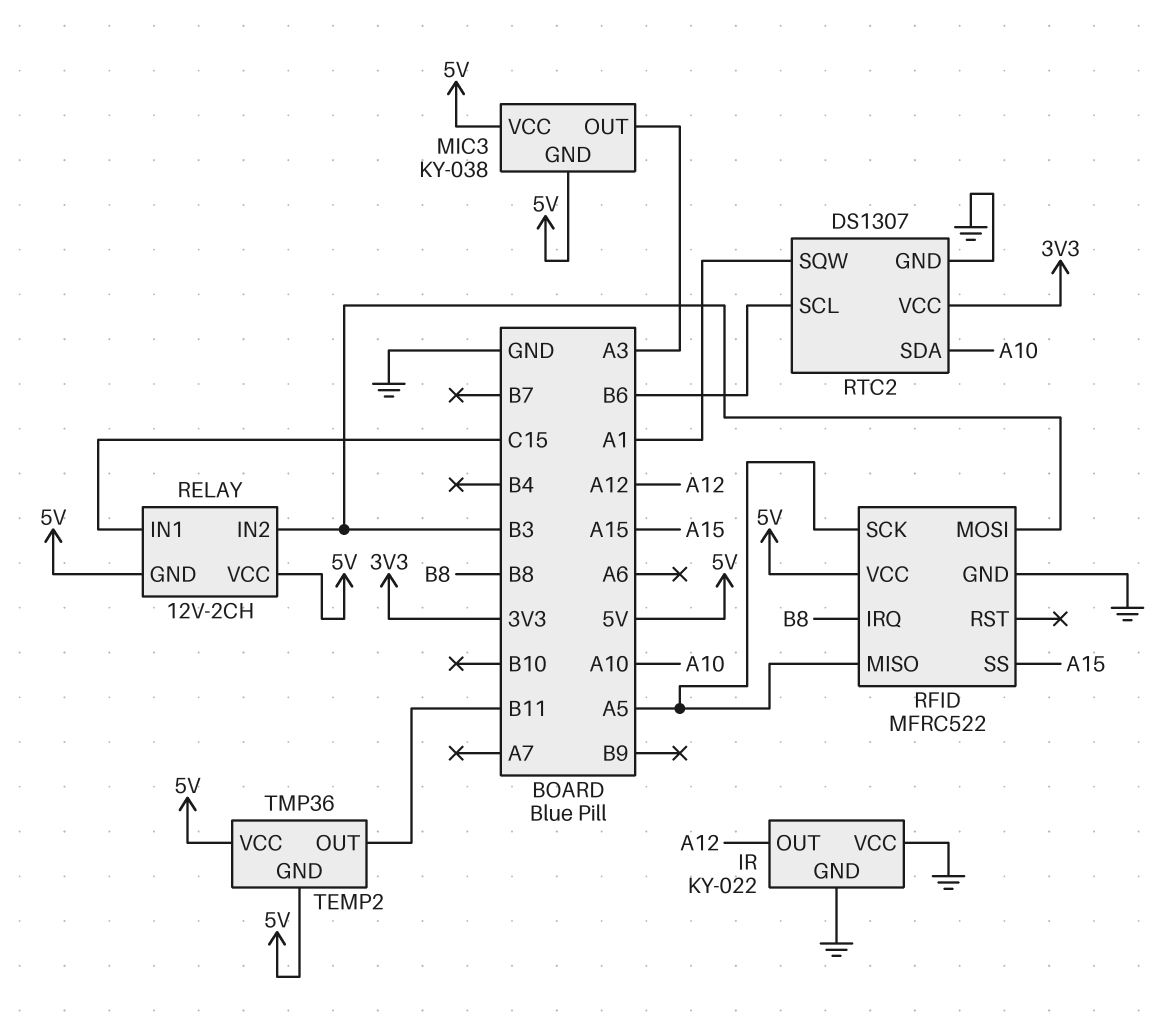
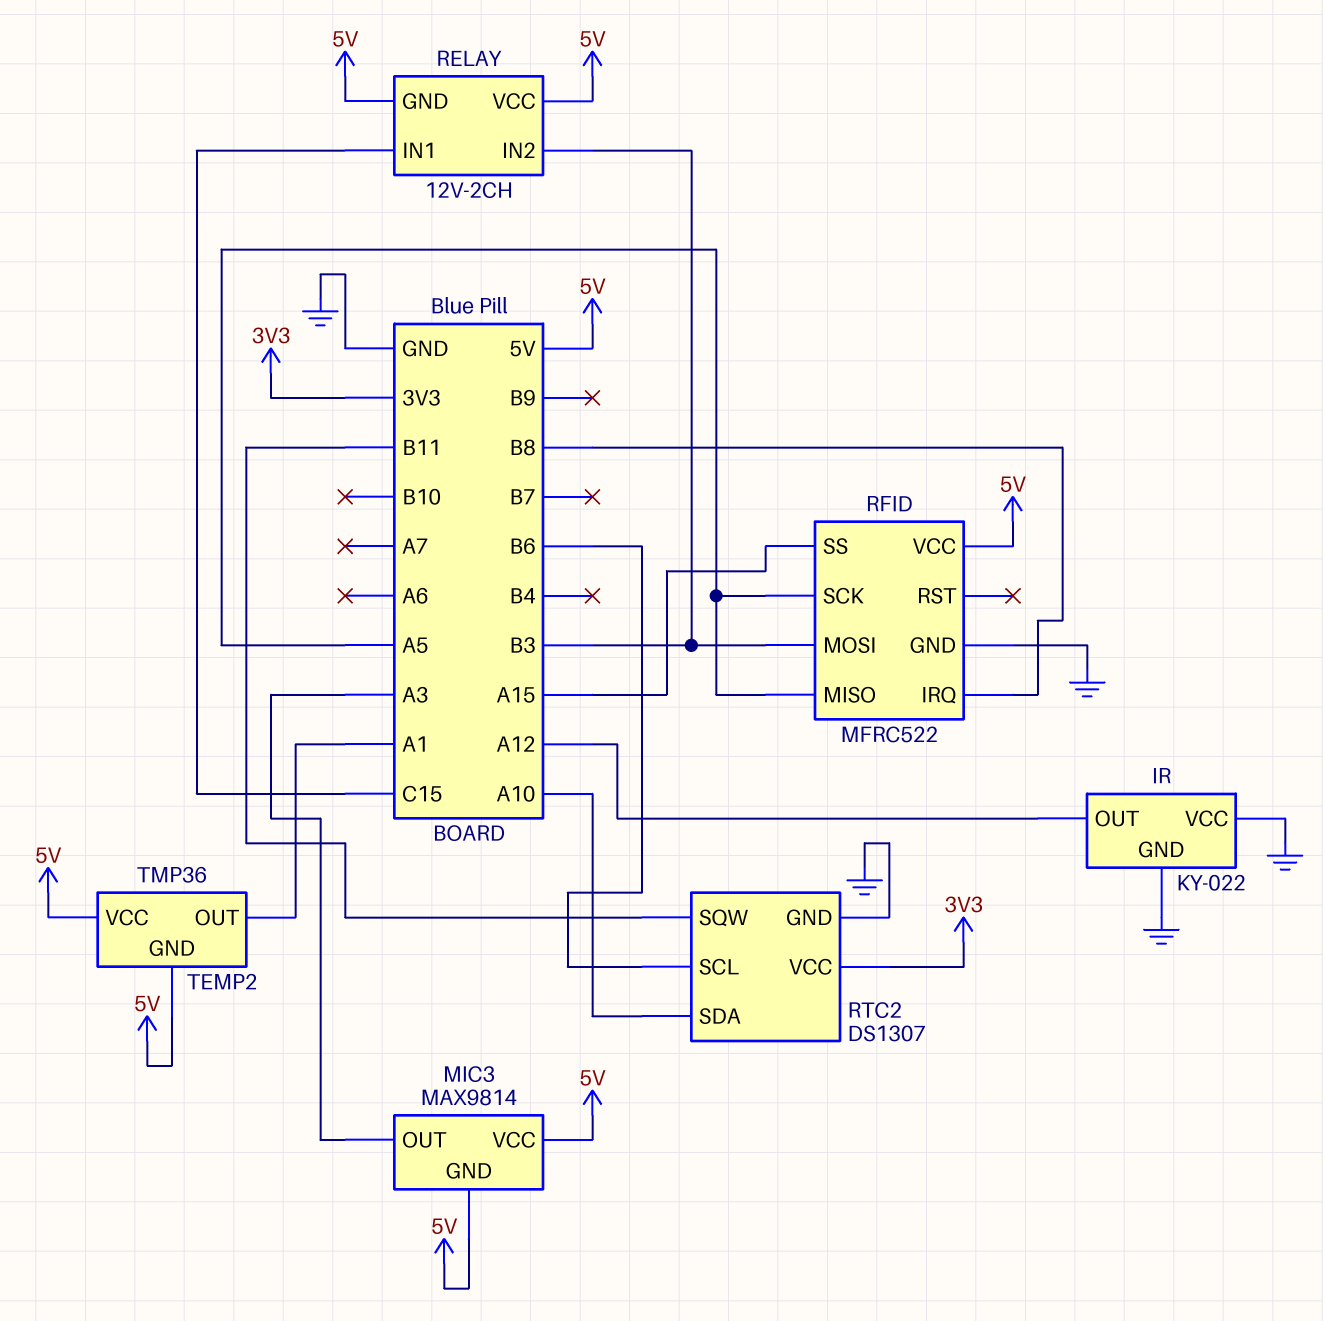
MIC3: KY-038 -> MAX9814
RTC2 pin SQW: A1 -> B11
TEMP2 pin OUT: B11 -> A1

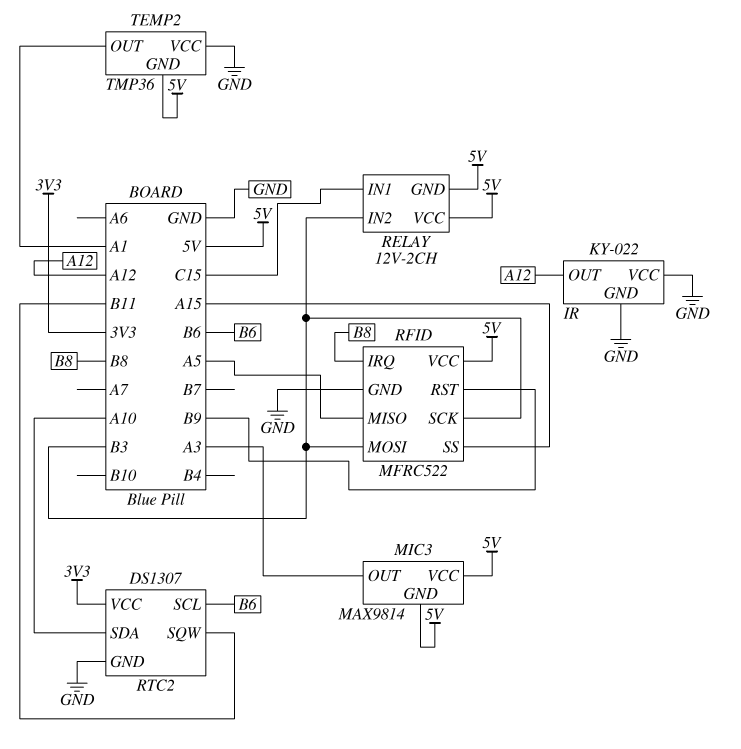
RFID pin RST: none -> B9
RFID pin SCK: A5 -> B3
TEMP2 pin VCC: 5V -> GND

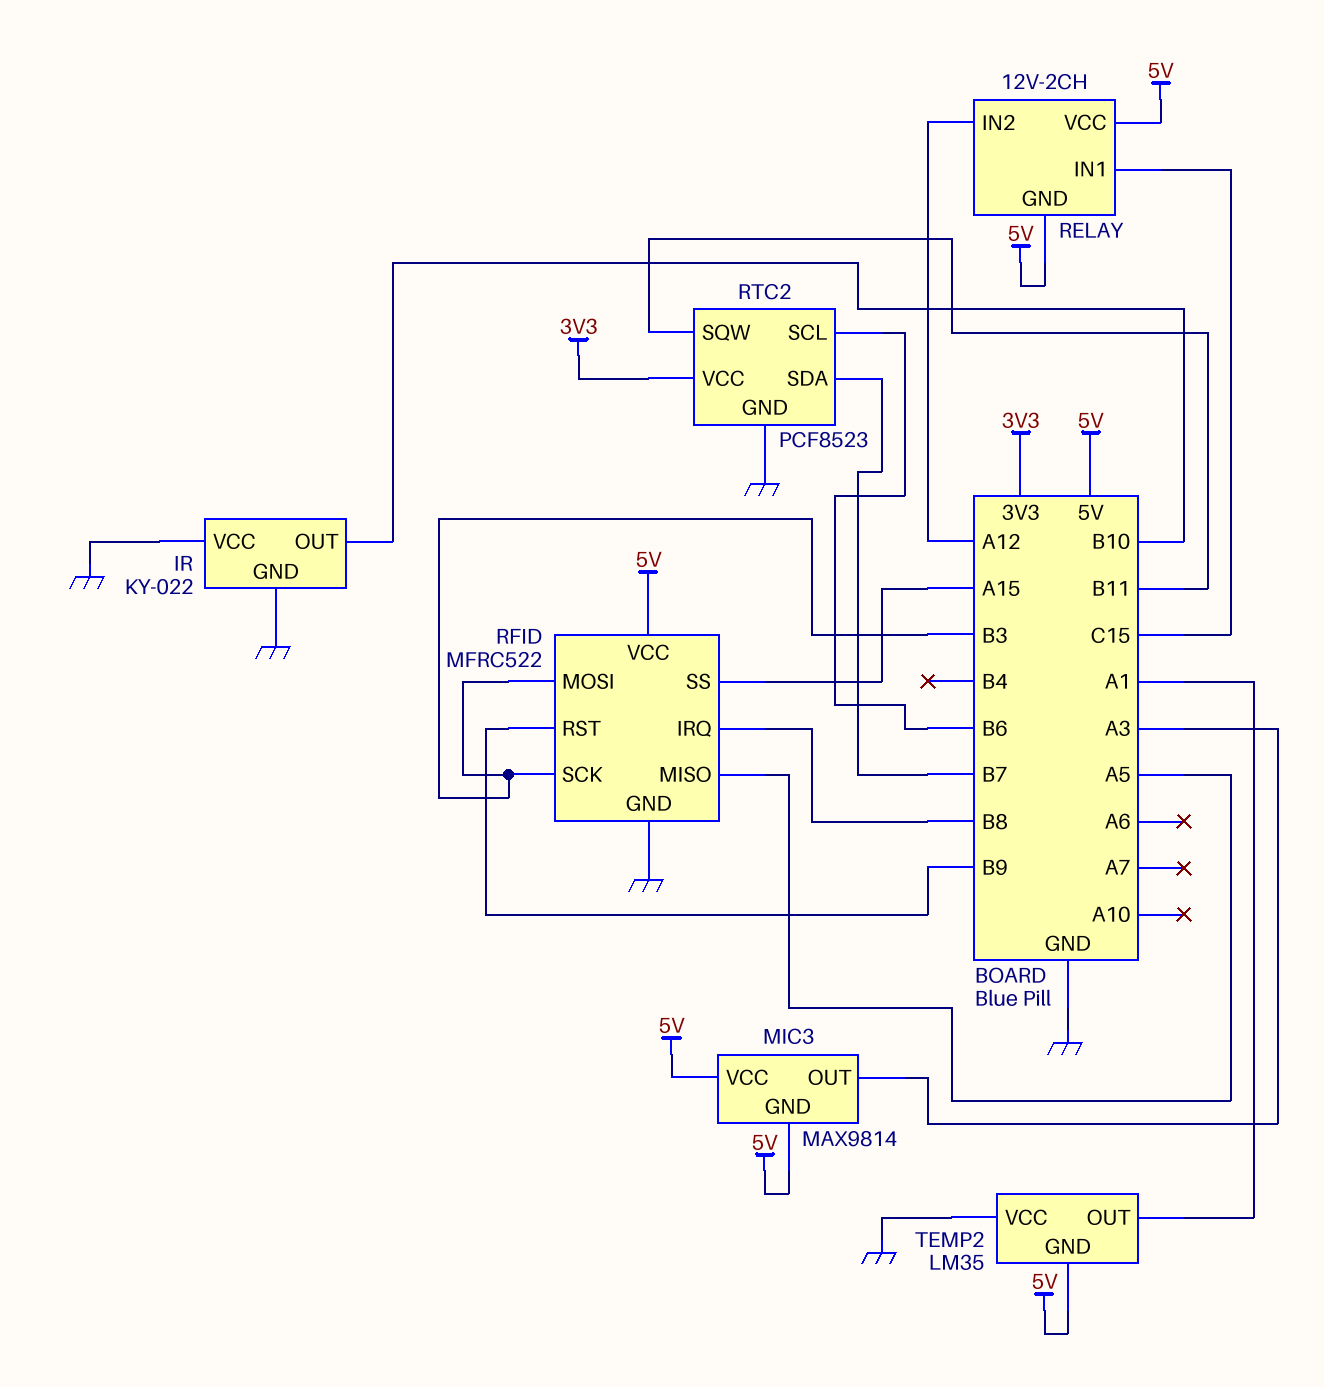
IR pin OUT: A12 -> B10
RELAY pin IN2: B3 -> A12
RTC2: DS1307 -> PCF8523
RTC2 pin SDA: A10 -> B7
TEMP2: TMP36 -> LM35

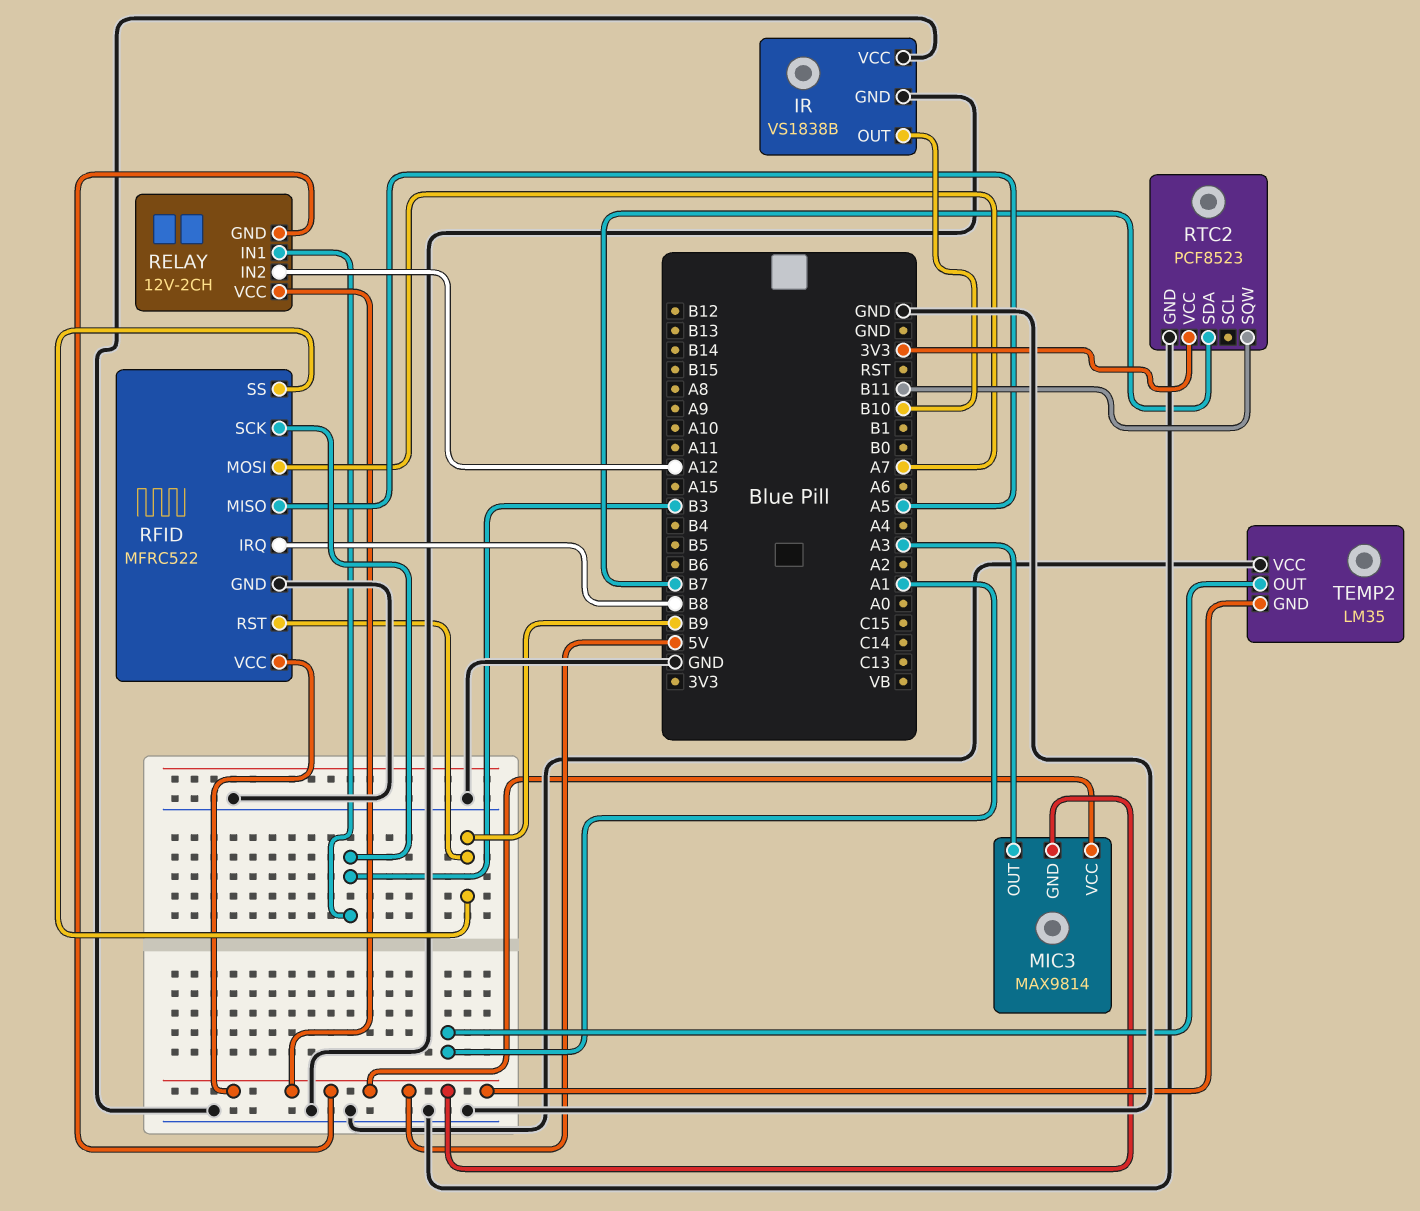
IR: KY-022 -> VS1838B
RELAY pin IN1: C15 -> B3
RFID pin MOSI: B3 -> A7
RFID pin SS: A15 -> B9
RTC2 pin SCL: B6 -> none

